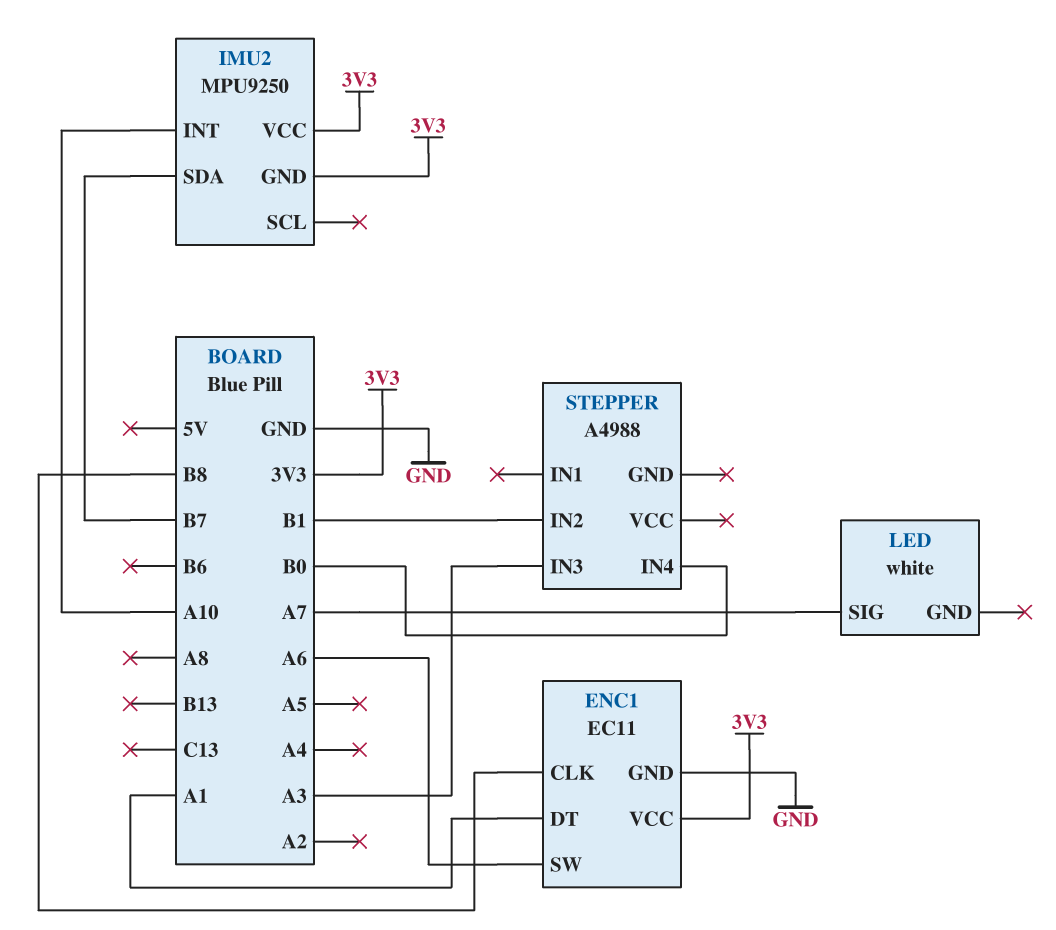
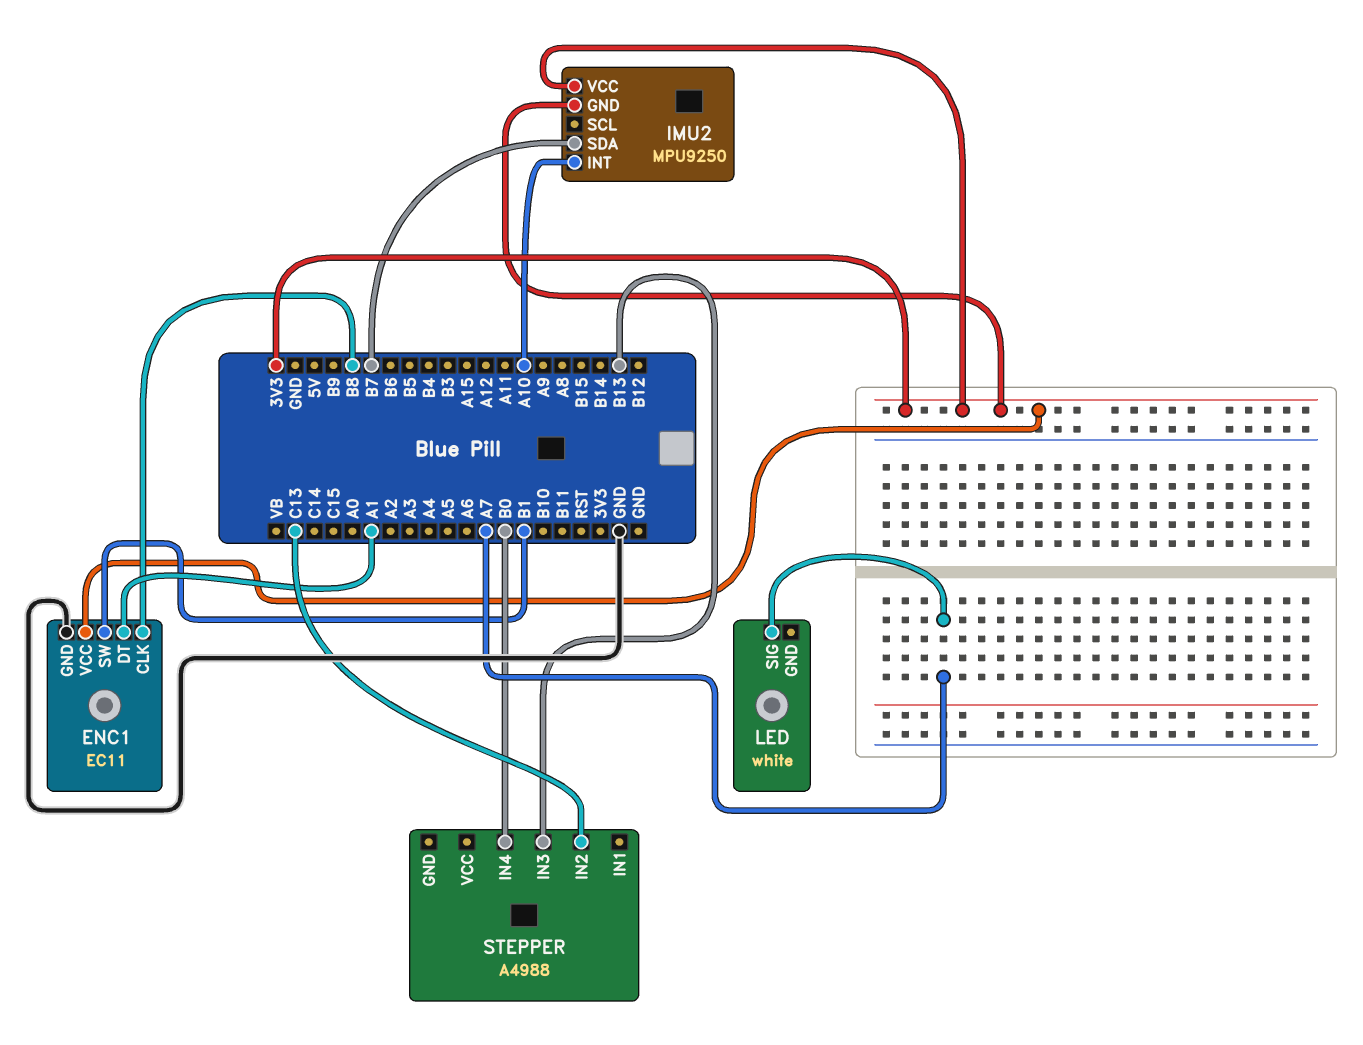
ENC1 pin SW: A6 -> B1
STEPPER pin IN2: B1 -> C13
STEPPER pin IN3: A3 -> B13

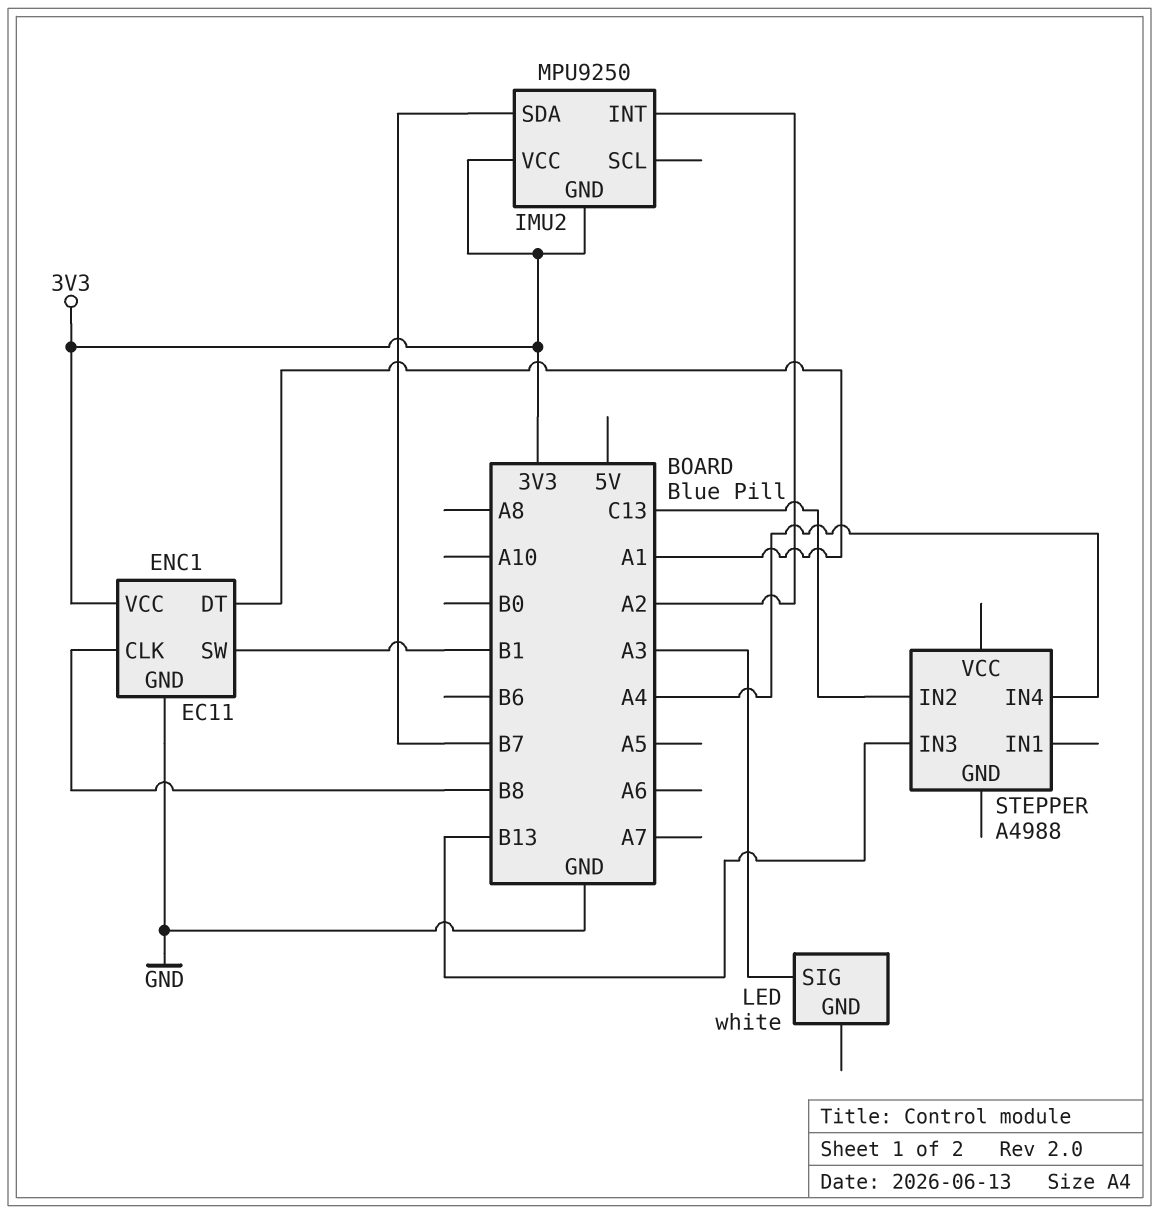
IMU2 pin INT: A10 -> A2
LED pin SIG: A7 -> A3
STEPPER pin IN4: B0 -> A4

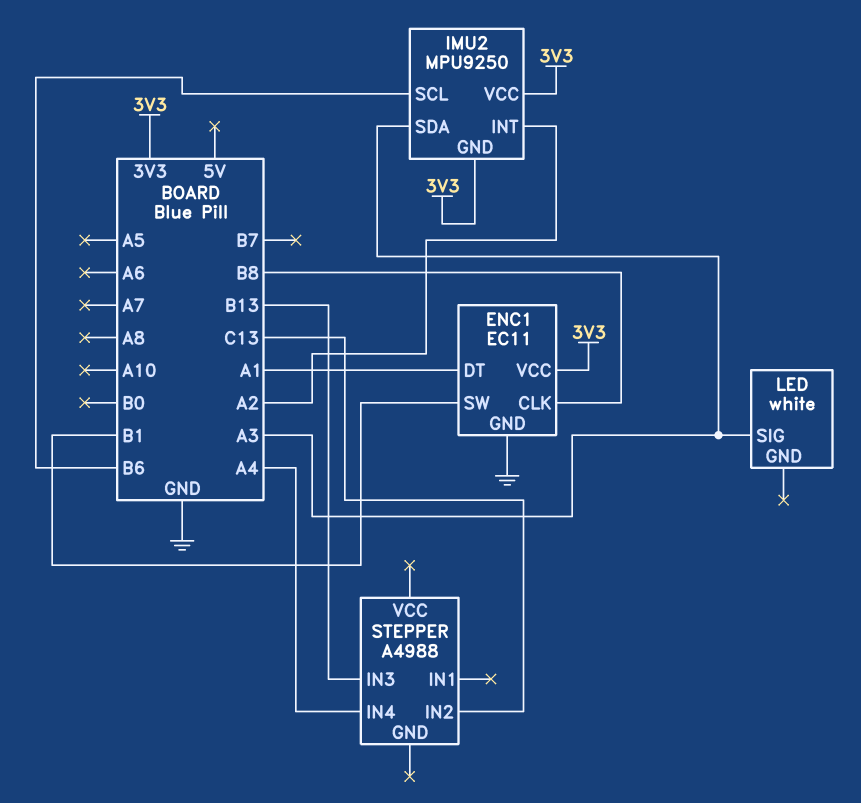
IMU2 pin SCL: none -> B6
IMU2 pin SDA: B7 -> A3

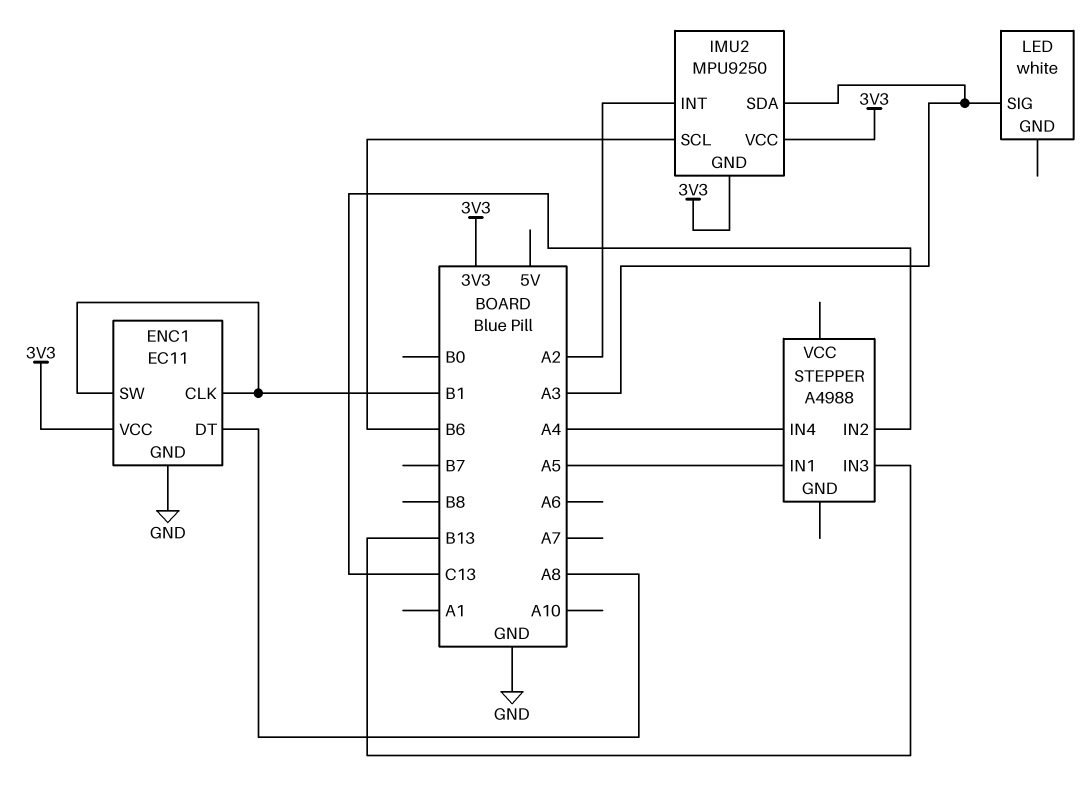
ENC1 pin CLK: B8 -> B1
ENC1 pin DT: A1 -> A8
STEPPER pin IN1: none -> A5

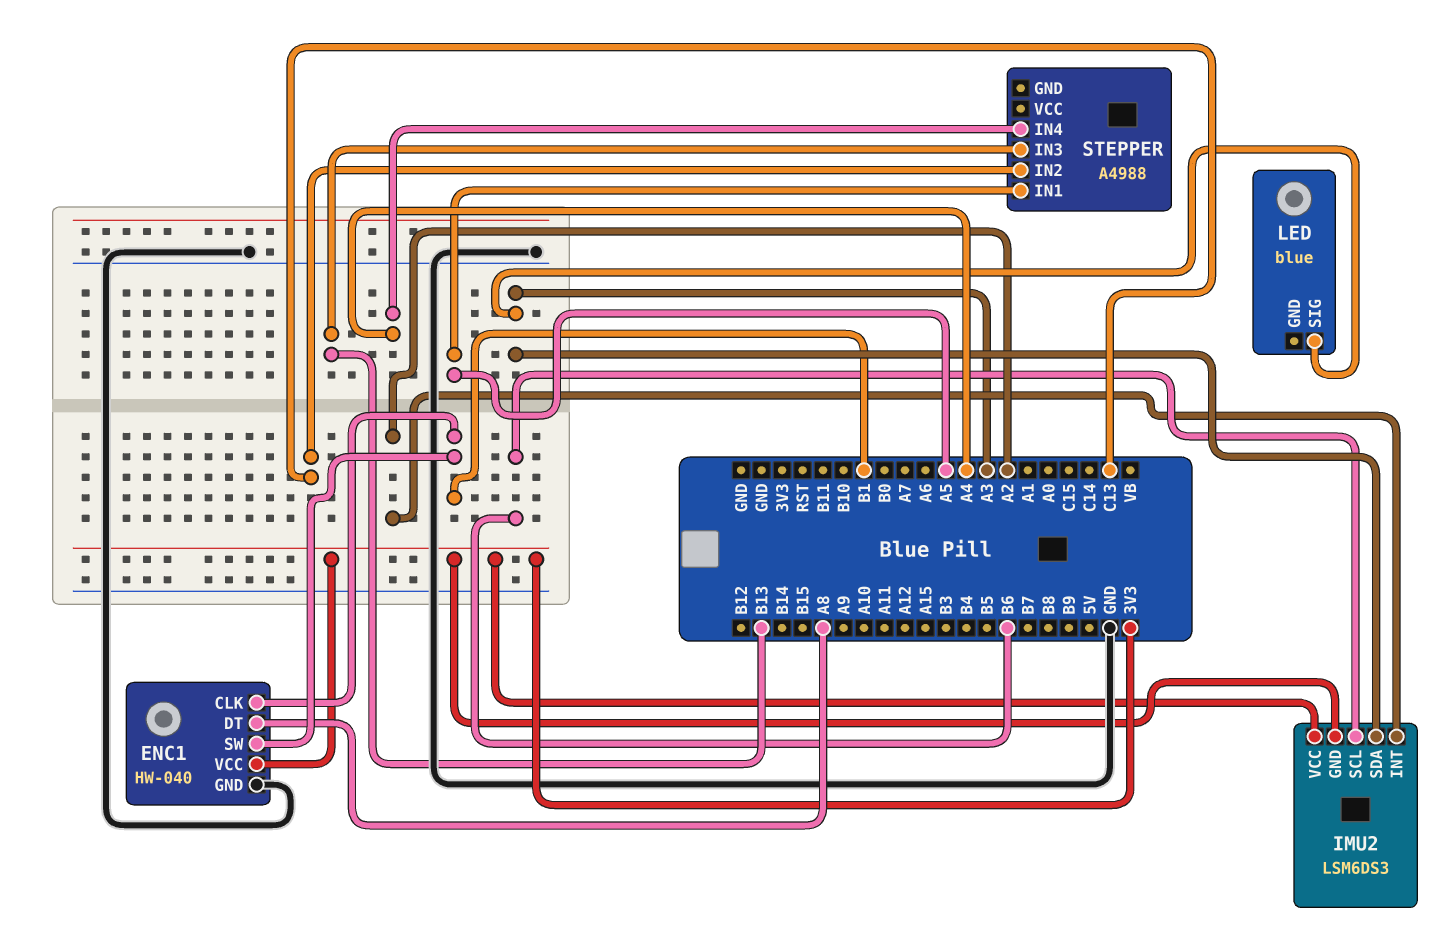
ENC1: EC11 -> HW-040
IMU2: MPU9250 -> LSM6DS3
LED: white -> blue

